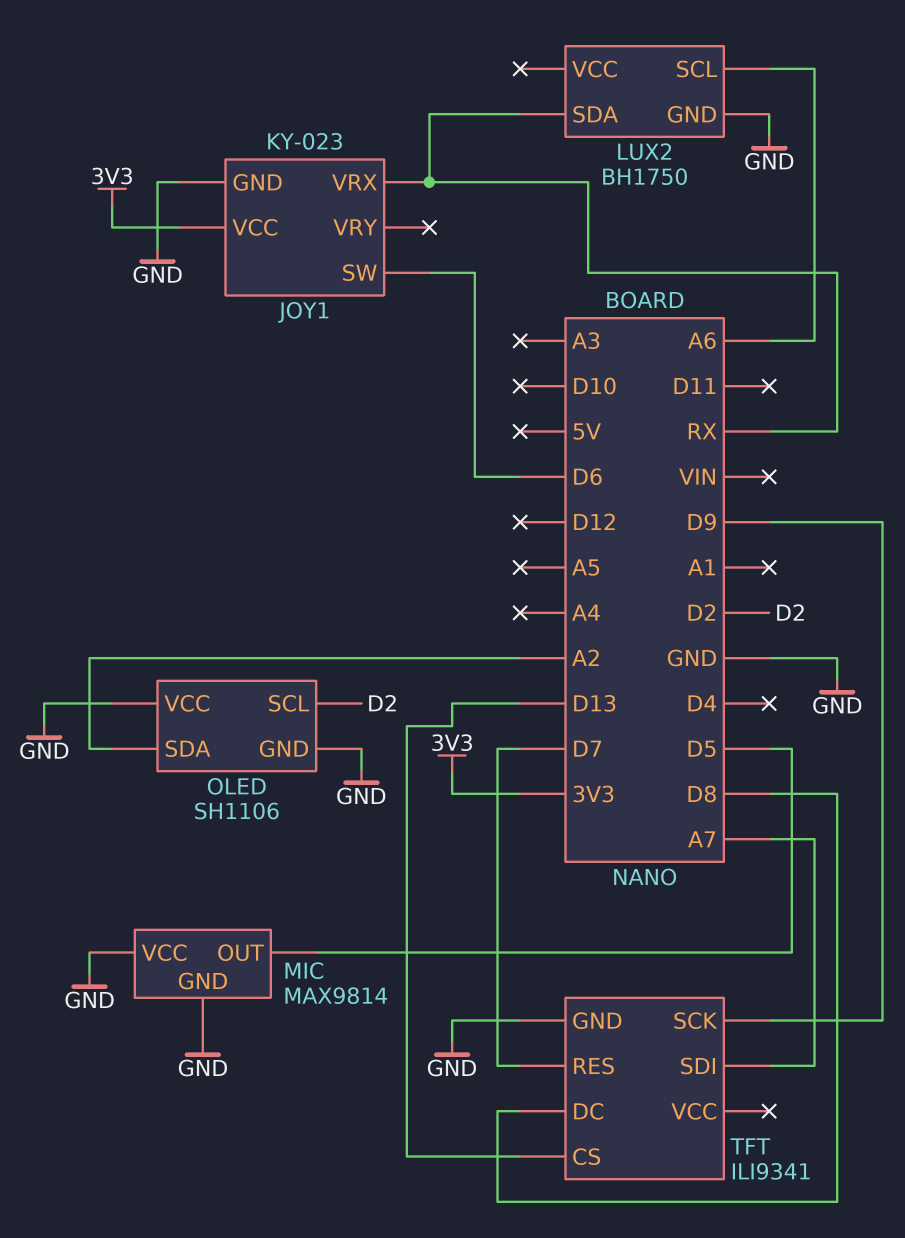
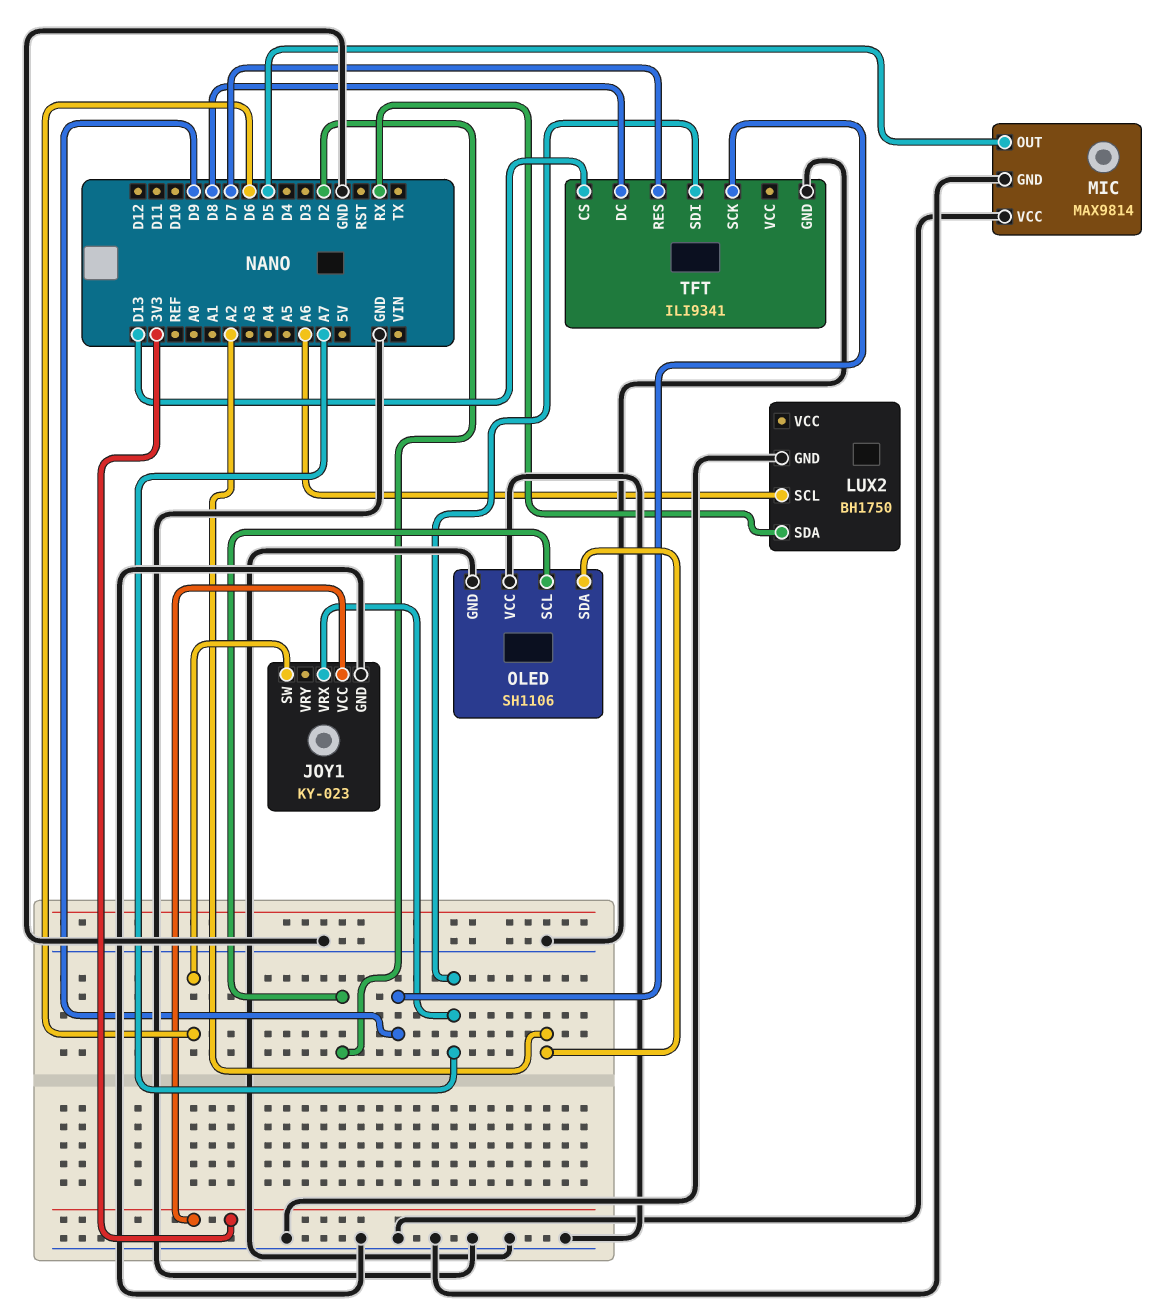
JOY1 pin VRX: RX -> A7

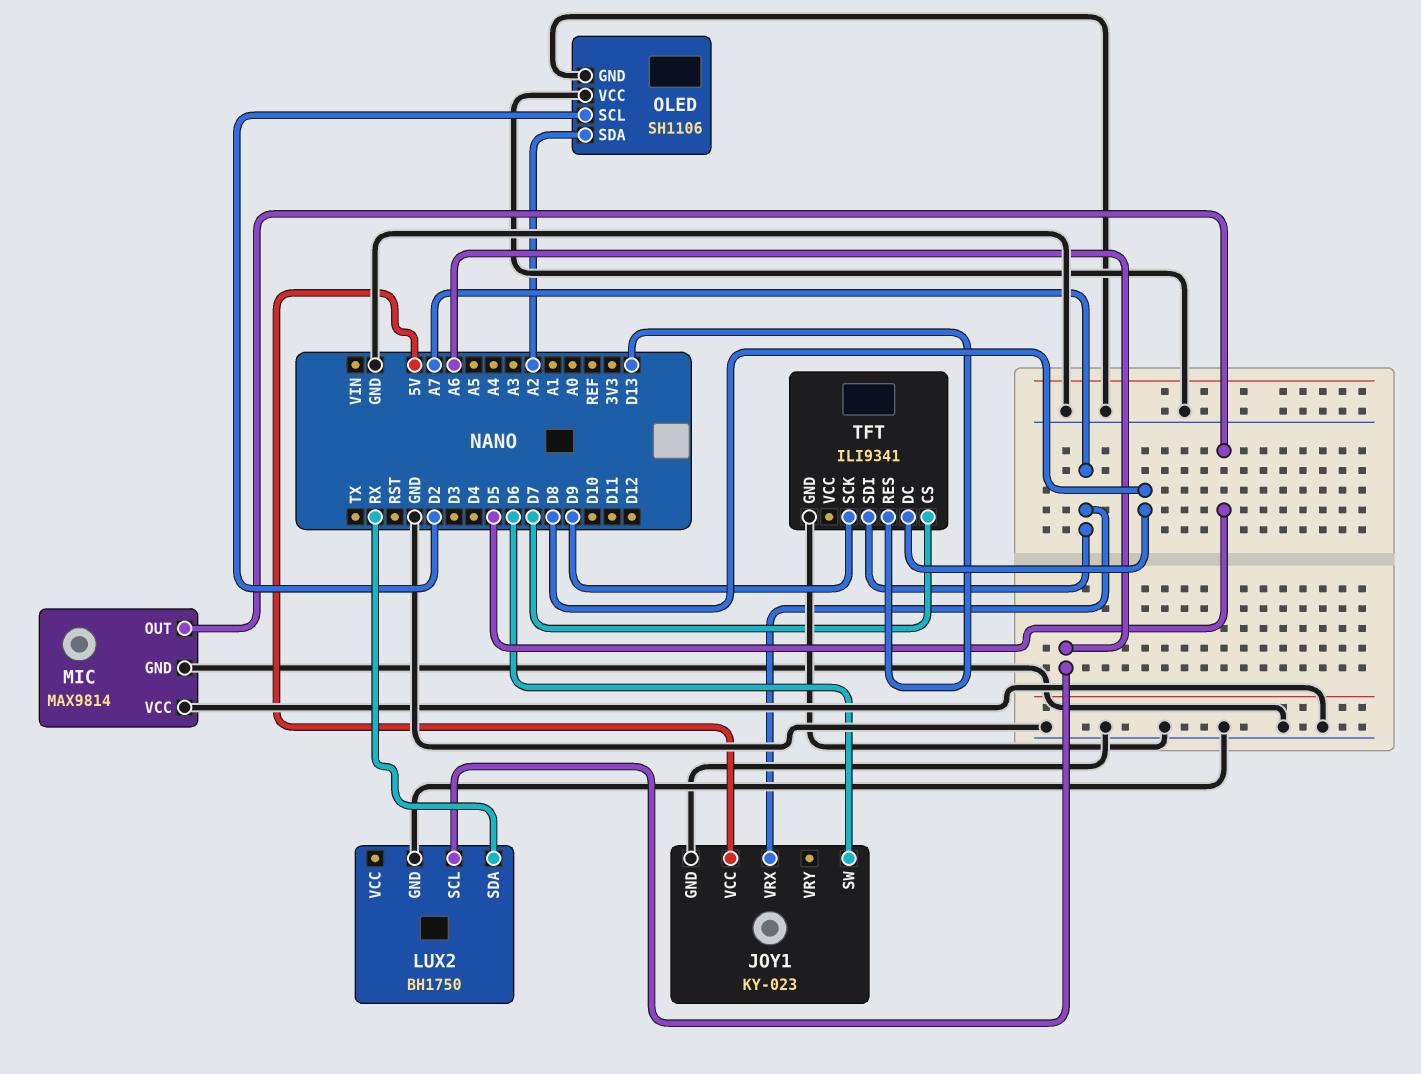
JOY1 pin VCC: 3V3 -> 5V
TFT pin CS: D13 -> D7
TFT pin RES: D7 -> D13

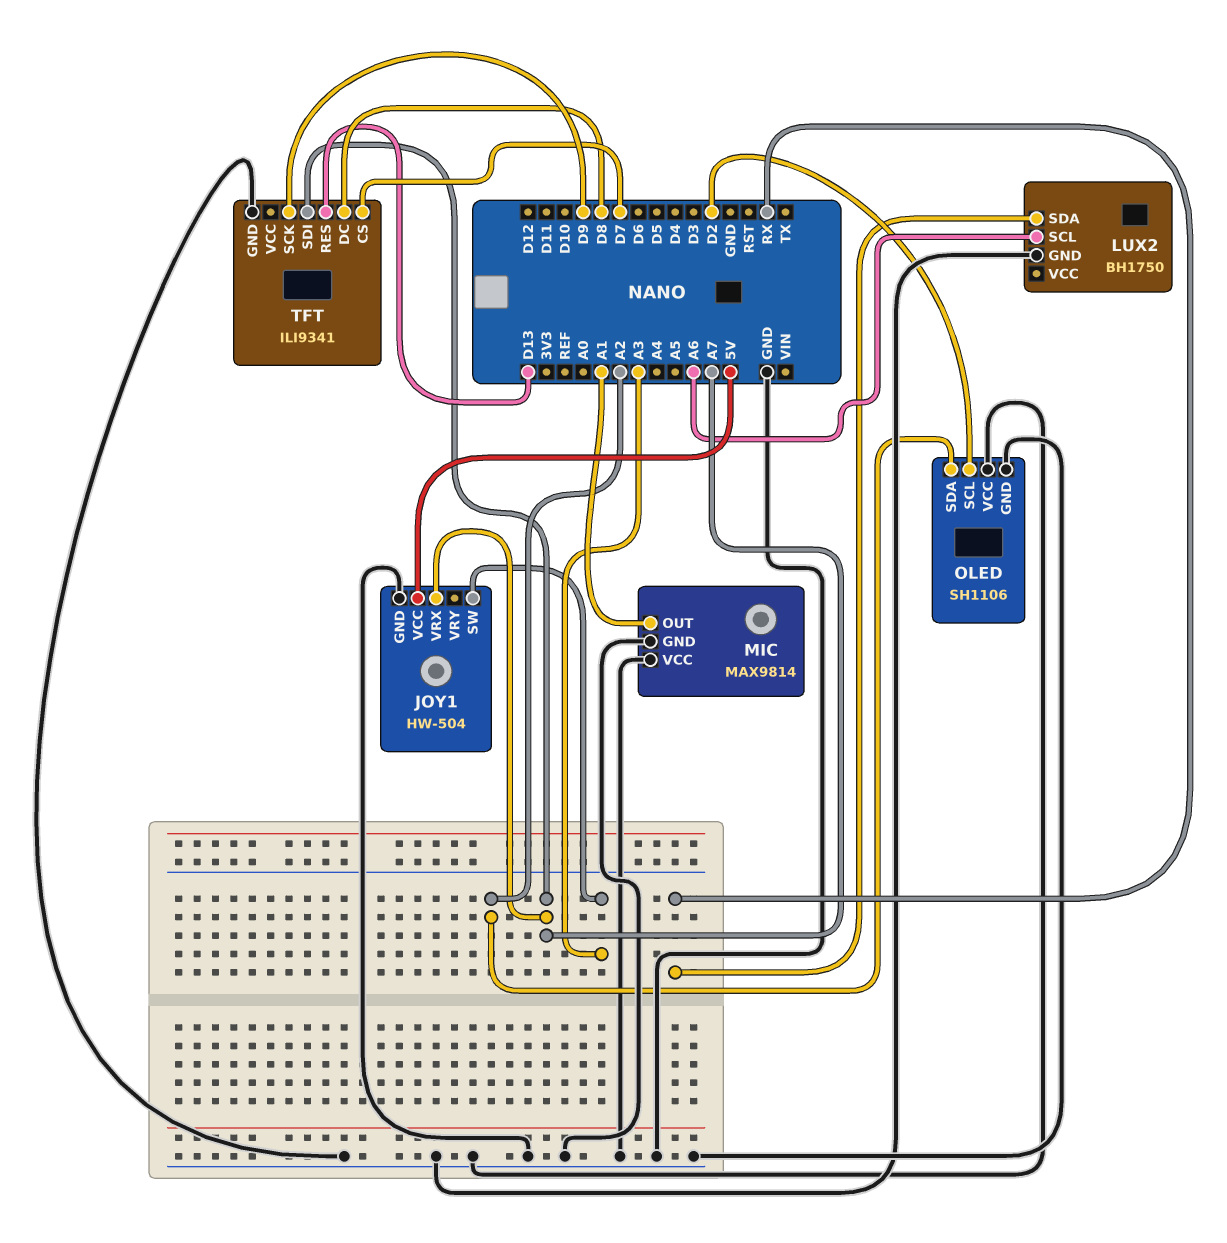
JOY1: KY-023 -> HW-504
JOY1 pin SW: D6 -> A3
MIC pin OUT: D5 -> A1

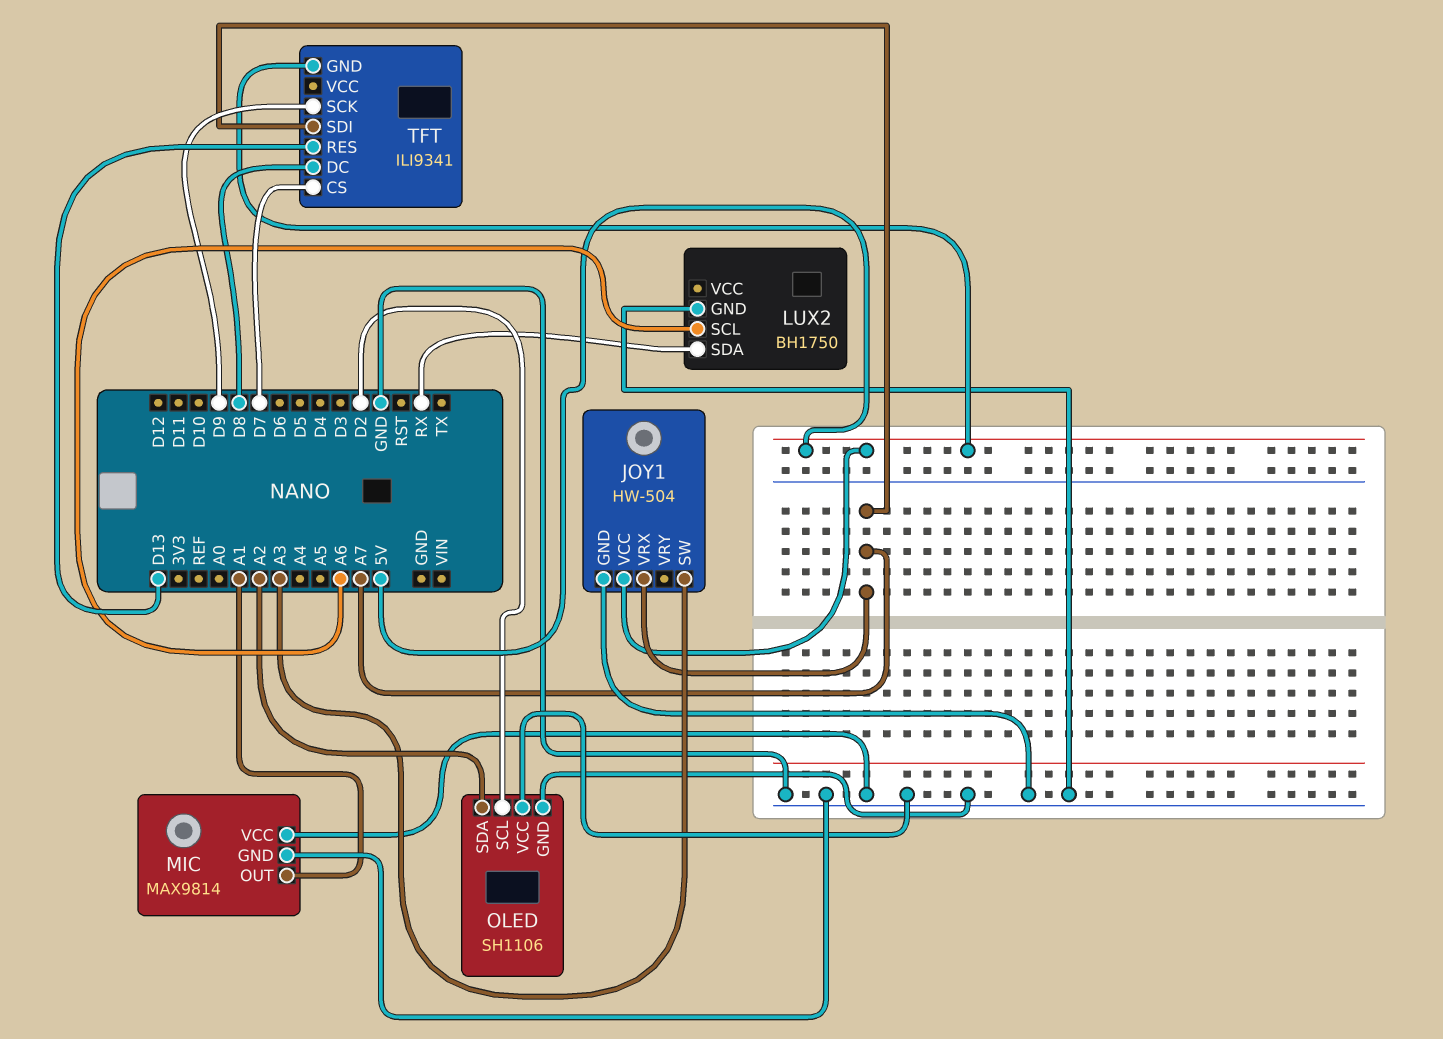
TFT pin GND: GND -> 5V

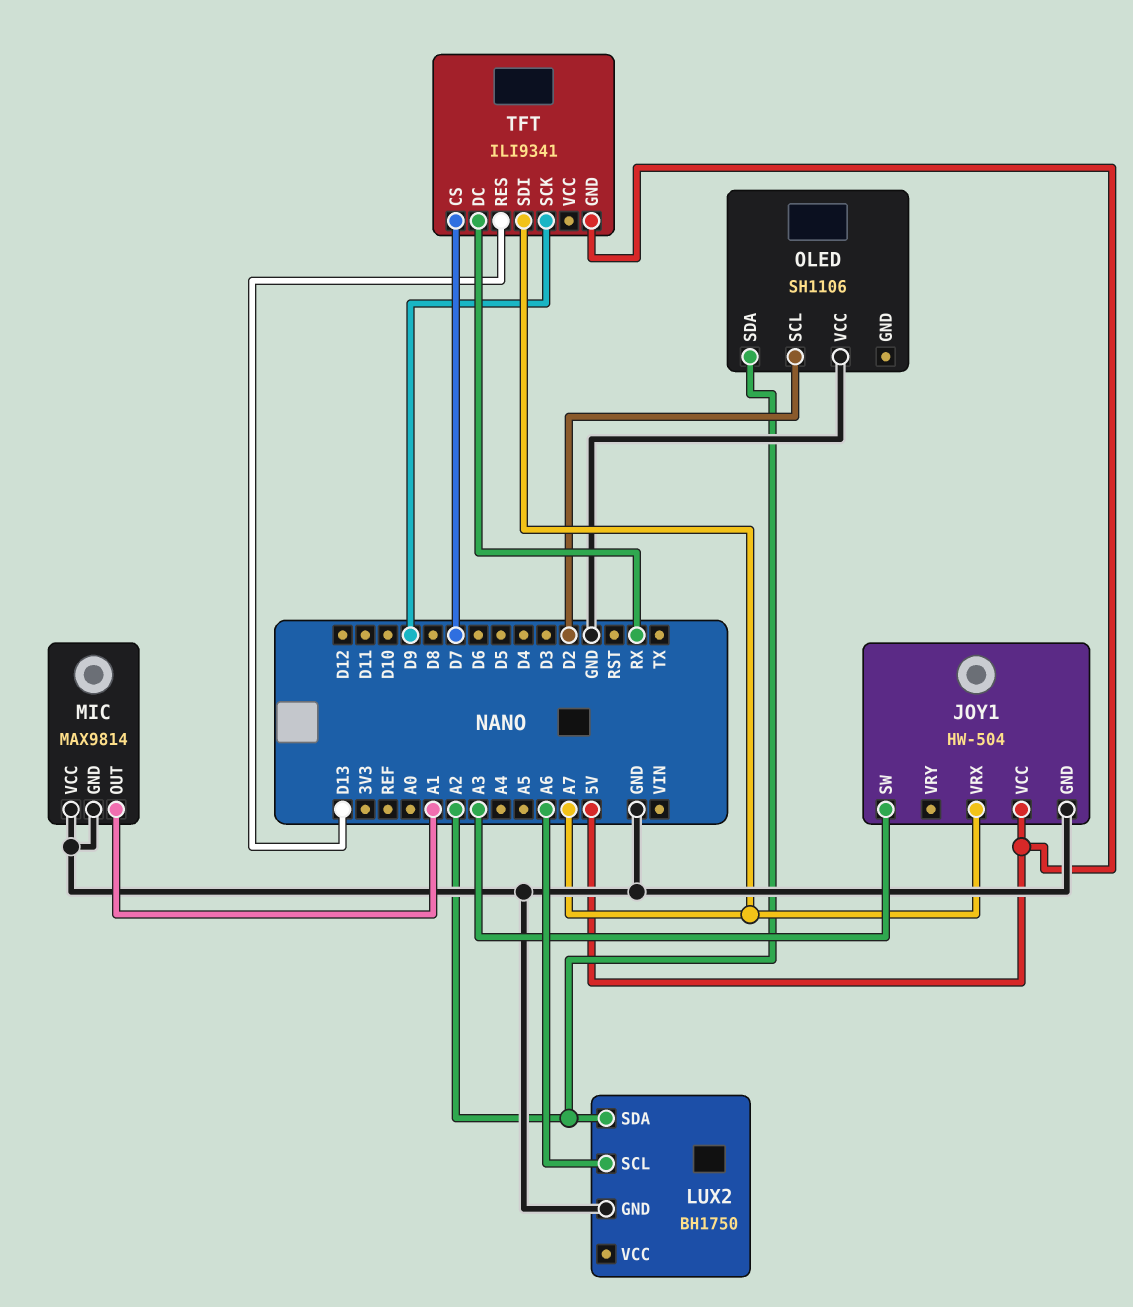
LUX2 pin SDA: RX -> A2
OLED pin GND: GND -> none
TFT pin DC: D8 -> RX

